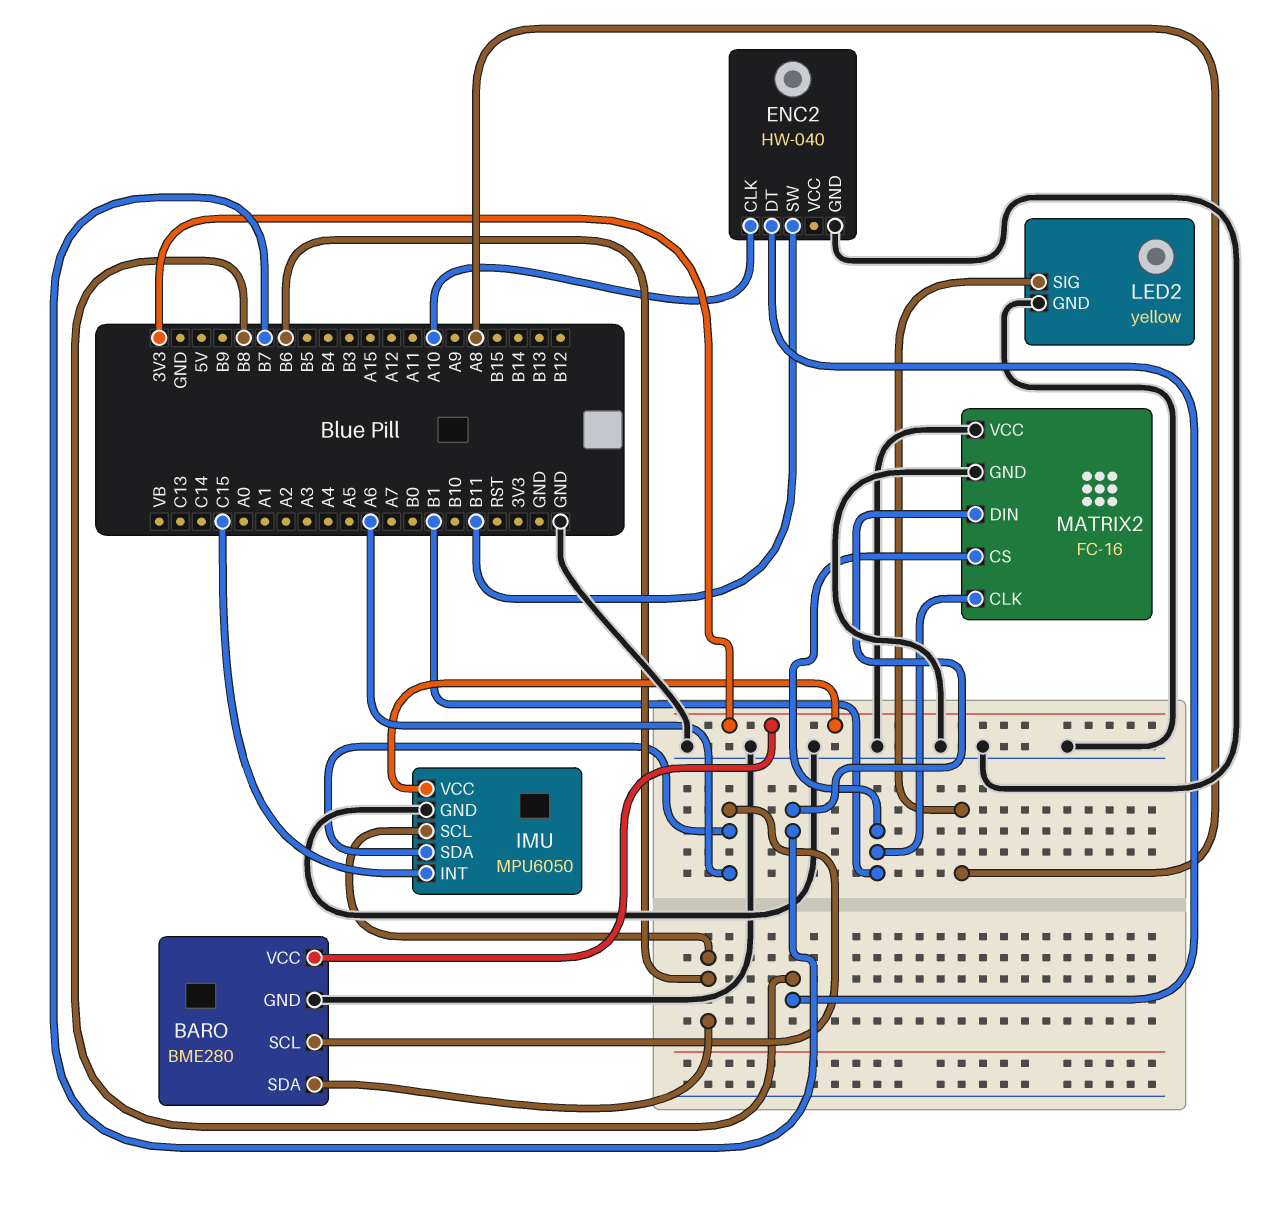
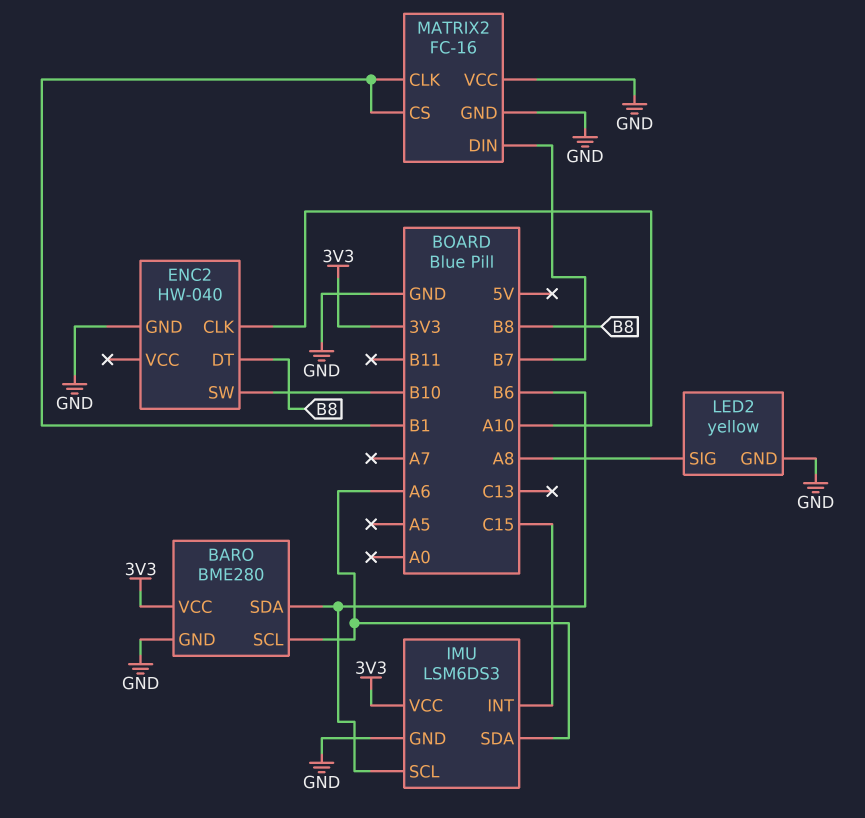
ENC2 pin SW: B11 -> B10
IMU: MPU6050 -> LSM6DS3

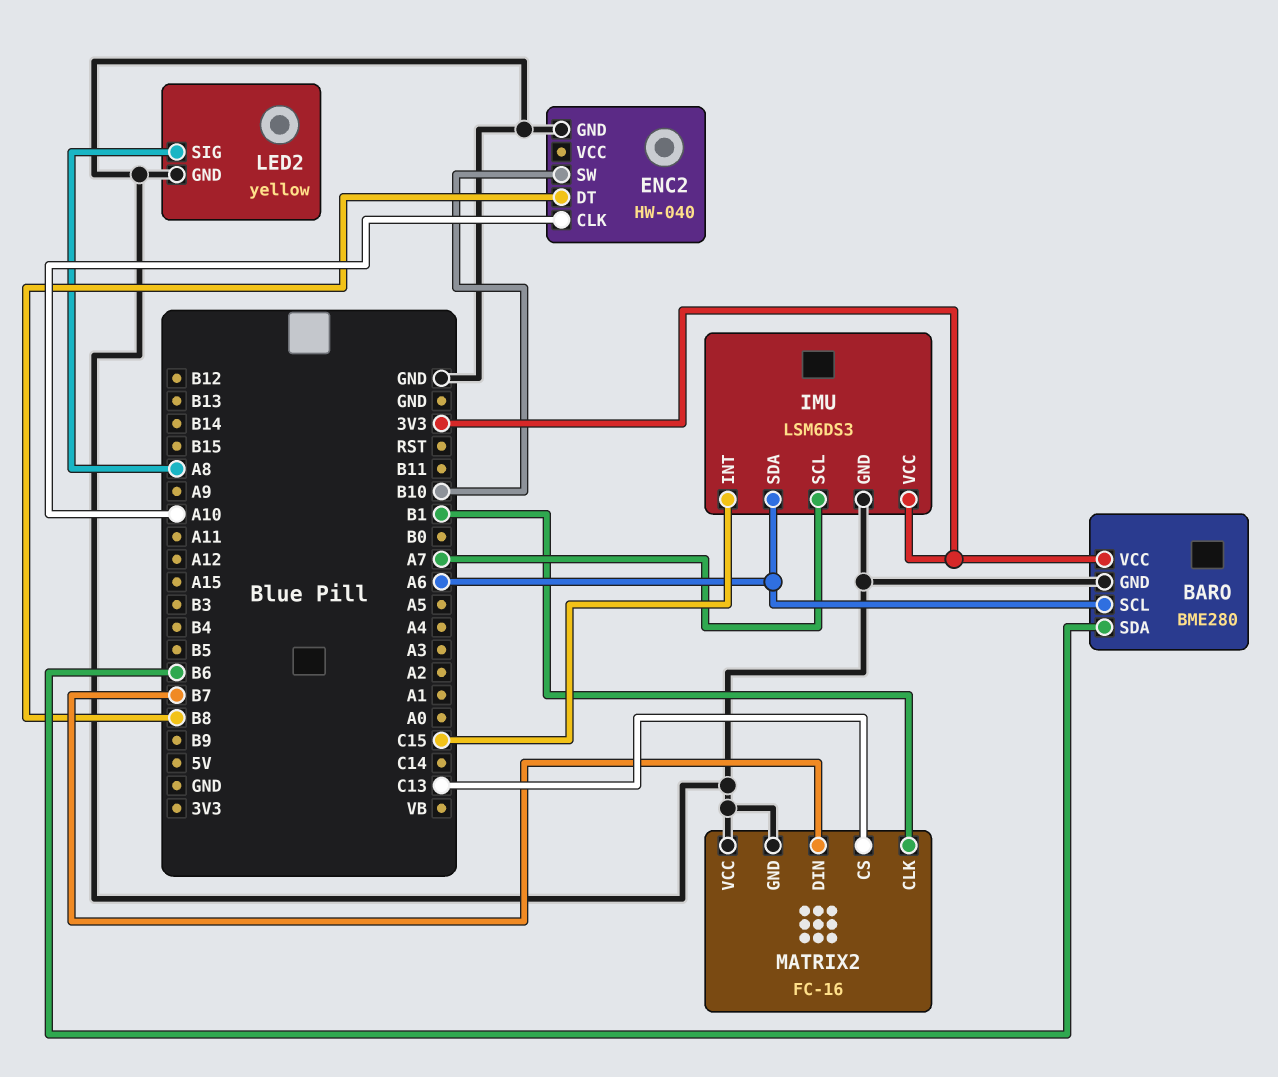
IMU pin SCL: B6 -> A7
MATRIX2 pin CS: B1 -> C13

